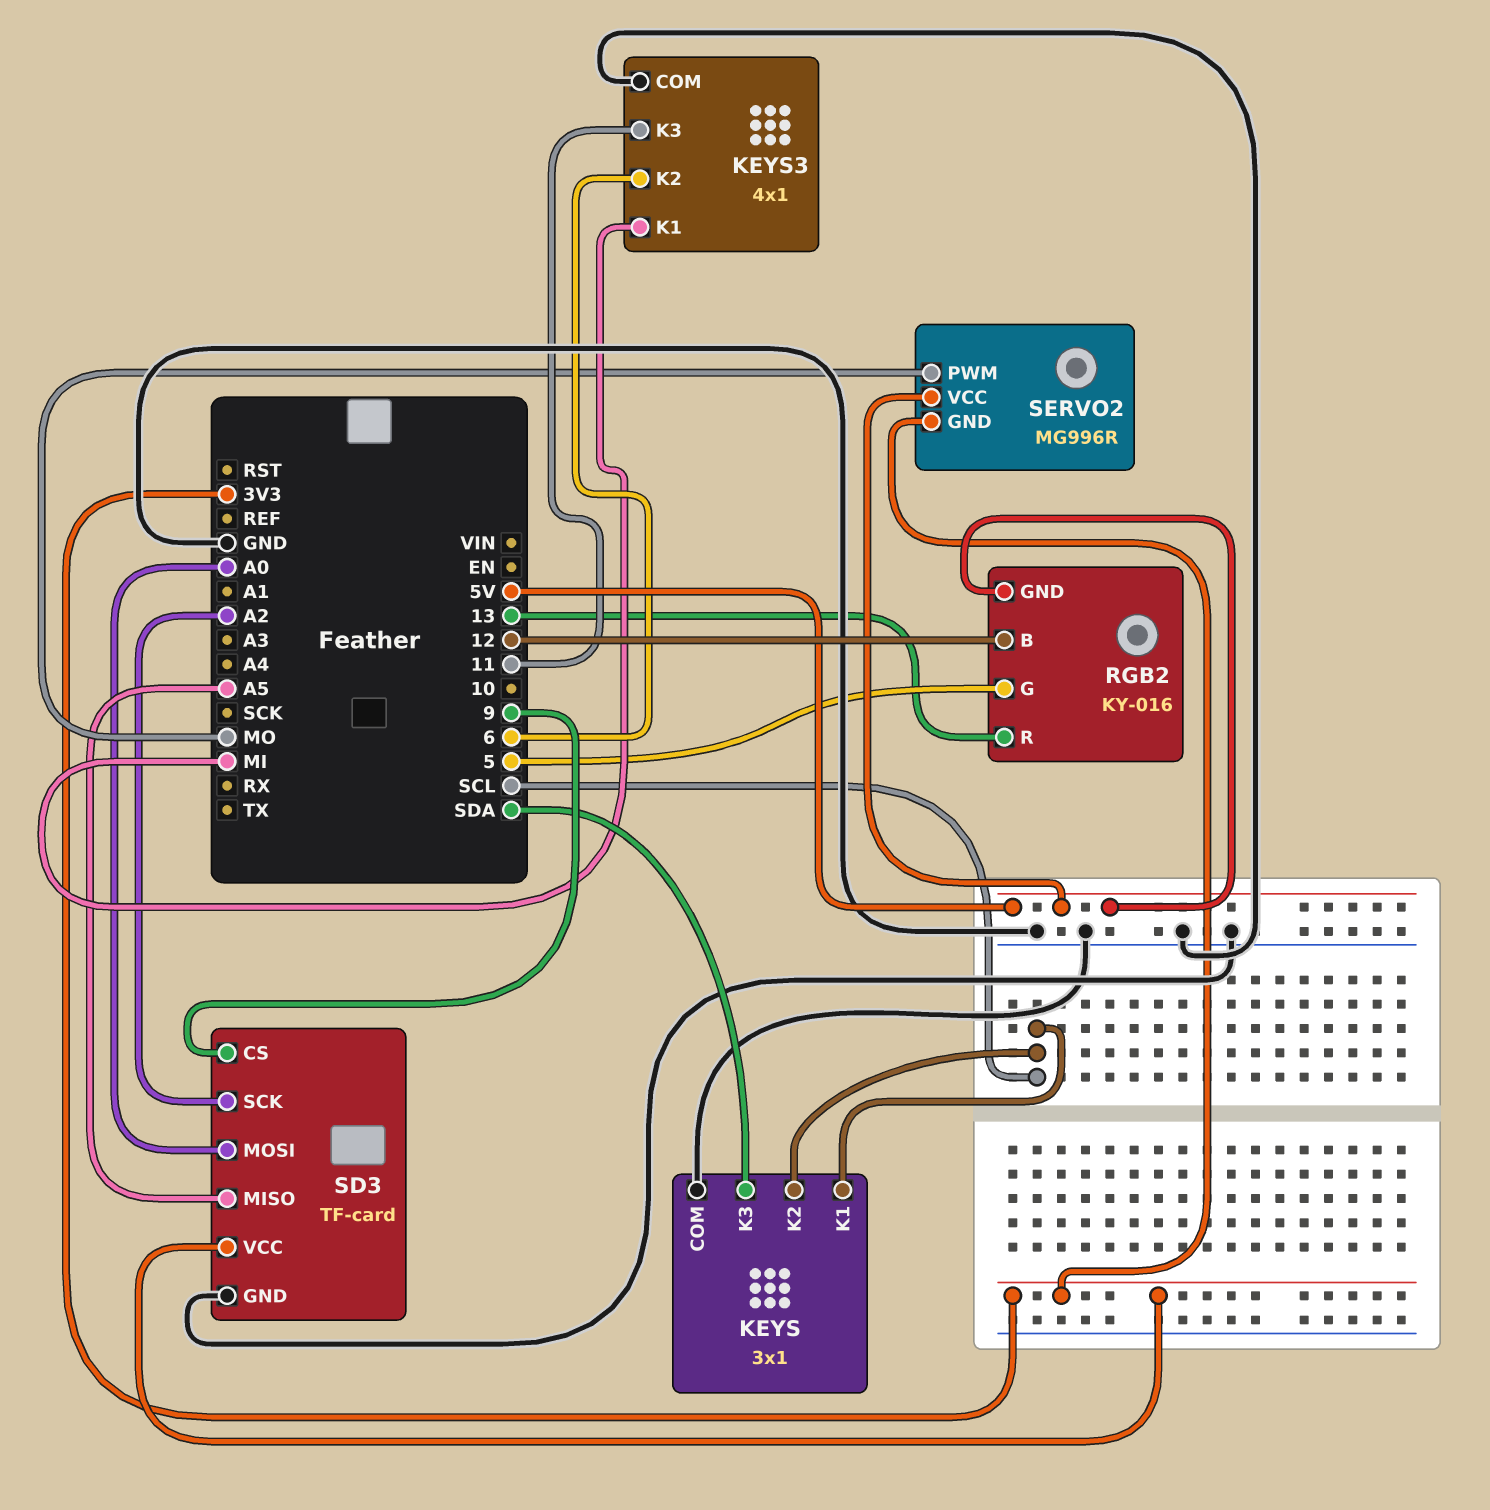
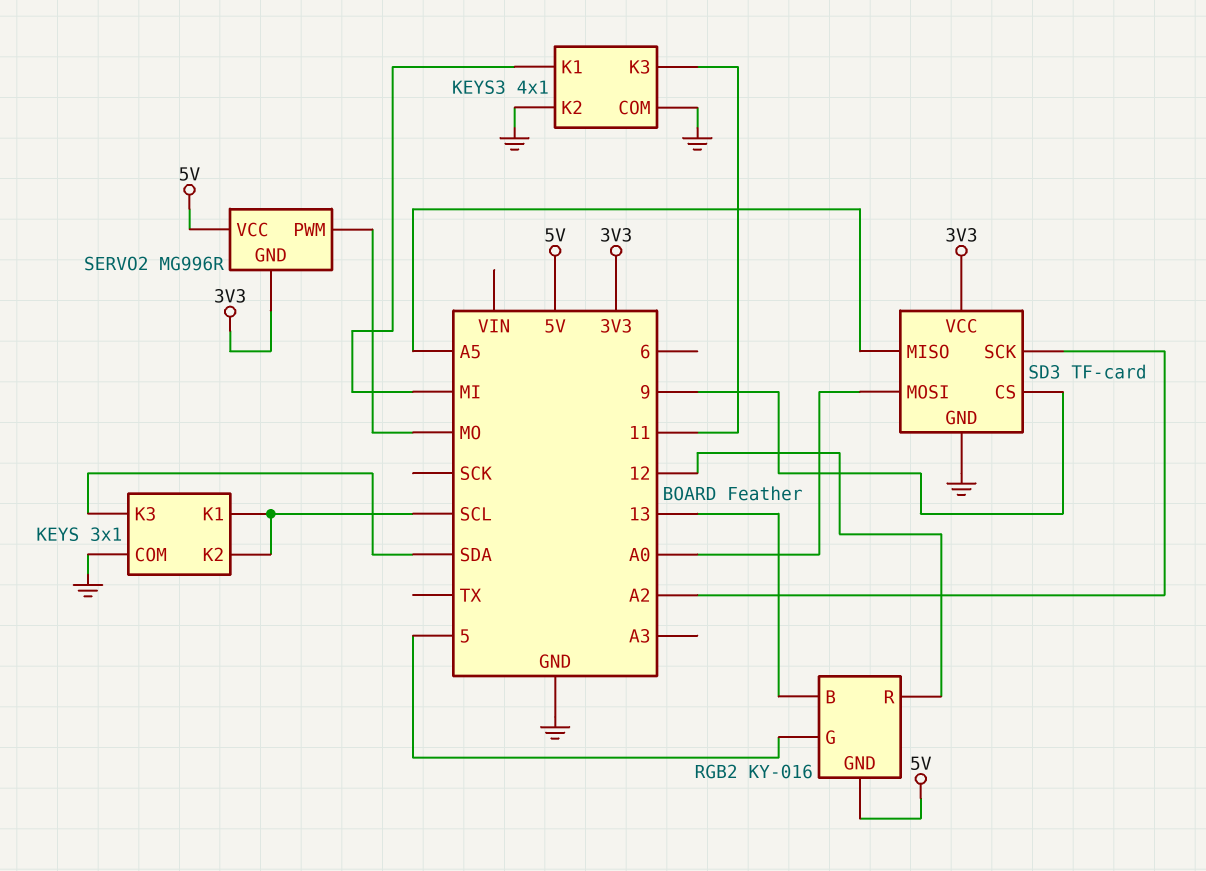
KEYS3 pin K2: 6 -> GND
RGB2 pin B: 12 -> 13
RGB2 pin R: 13 -> 12

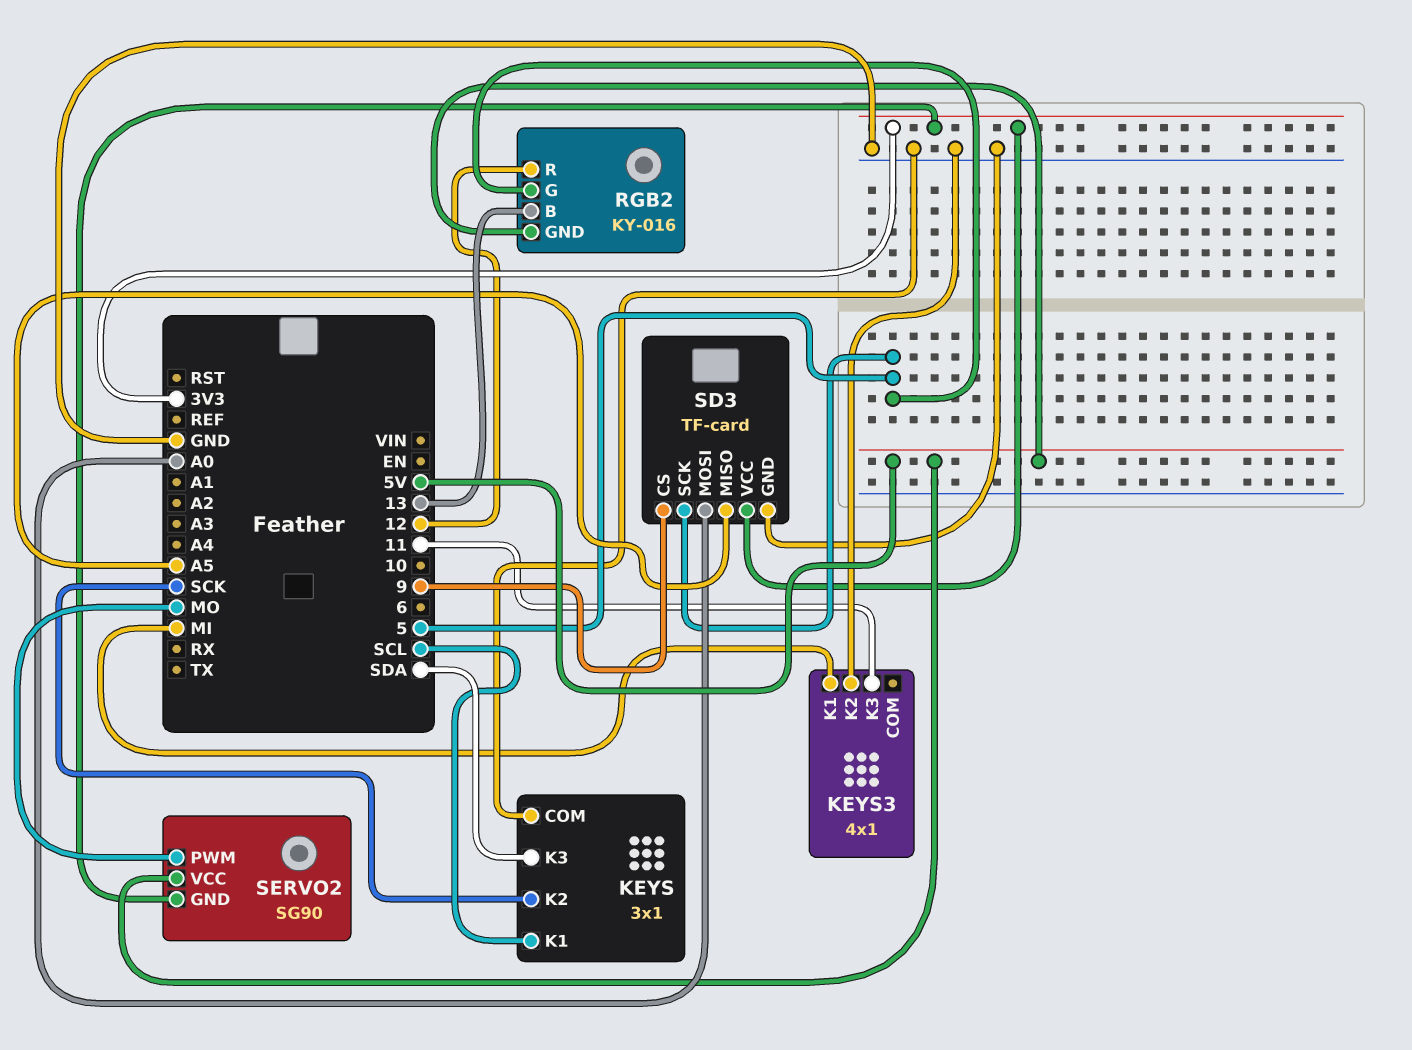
KEYS pin K2: SCL -> SCK
KEYS3 pin COM: GND -> none
SD3 pin SCK: A2 -> 5
SERVO2: MG996R -> SG90

